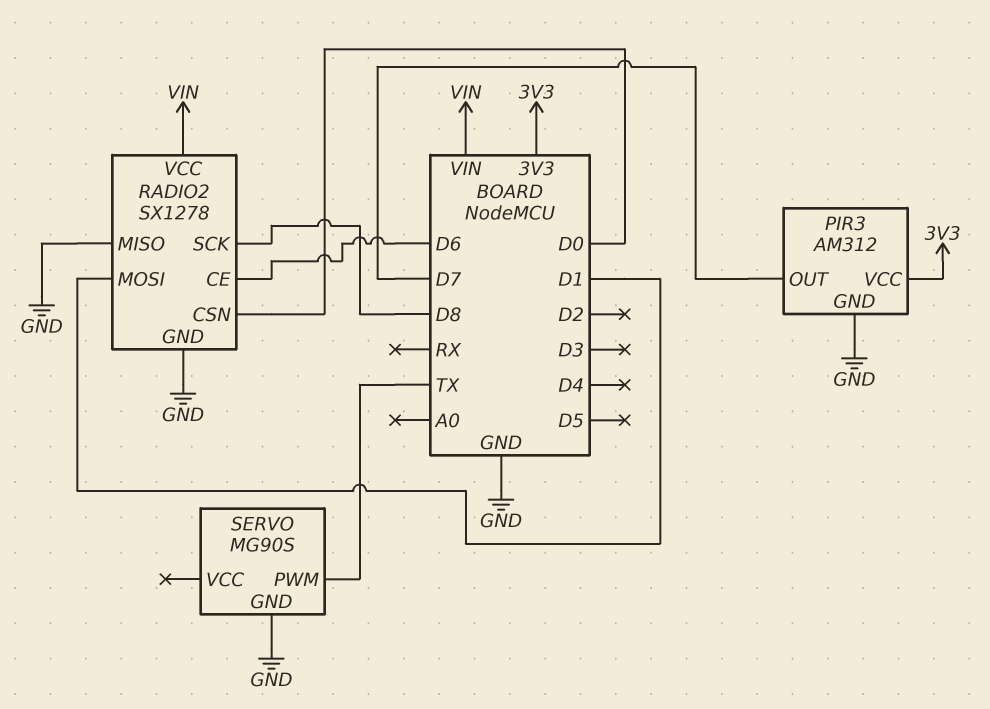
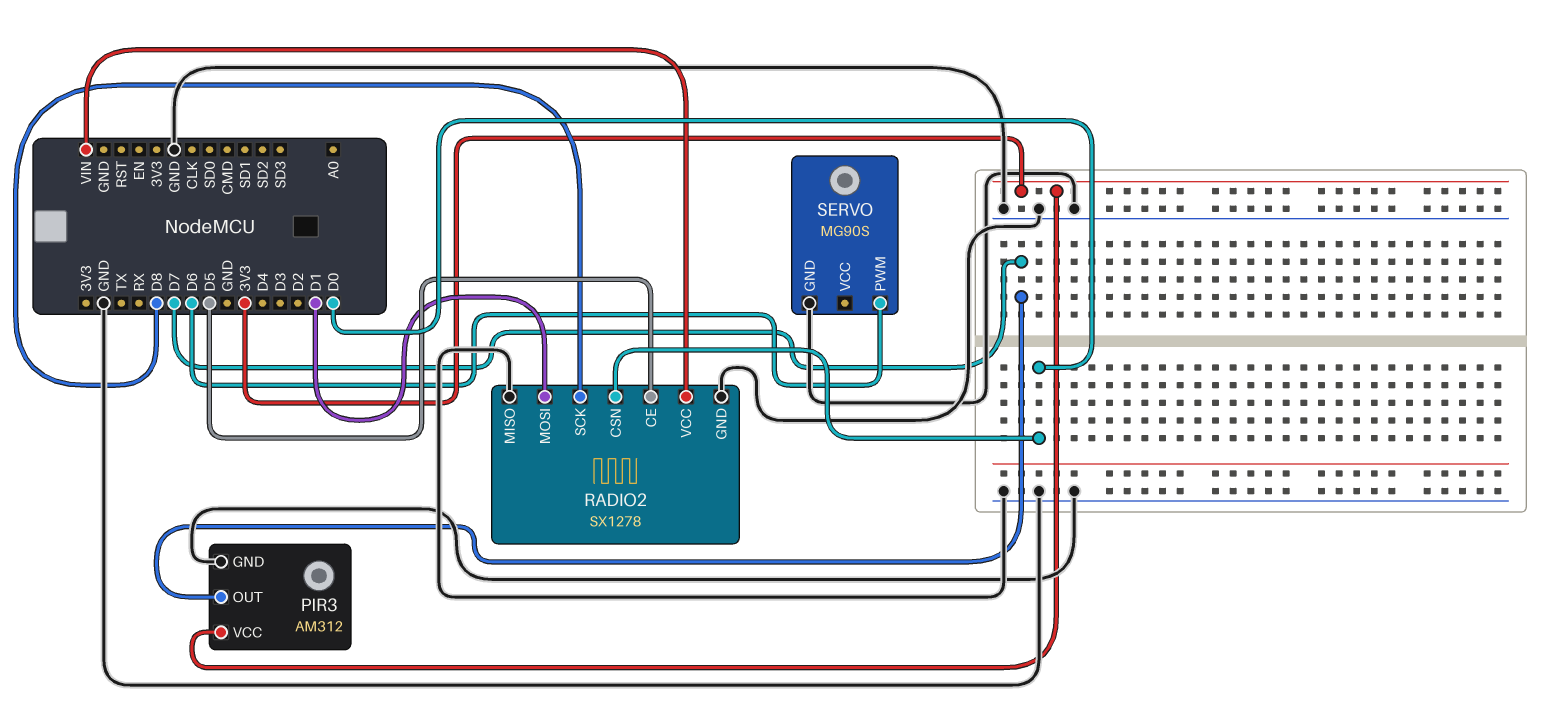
RADIO2 pin CE: D6 -> D5
SERVO pin PWM: TX -> D6

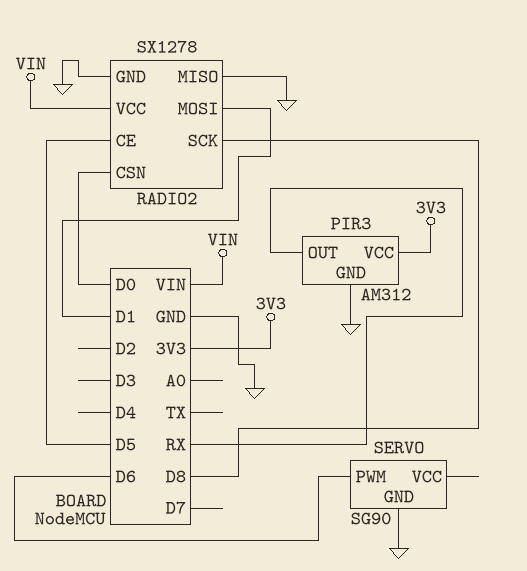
PIR3 pin OUT: D7 -> RX
SERVO: MG90S -> SG90

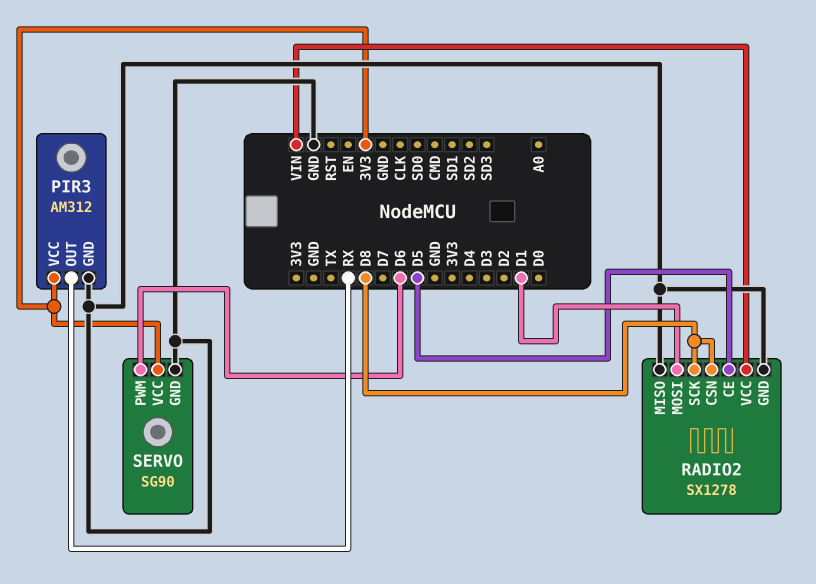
RADIO2 pin CSN: D0 -> D8
SERVO pin VCC: none -> 3V3

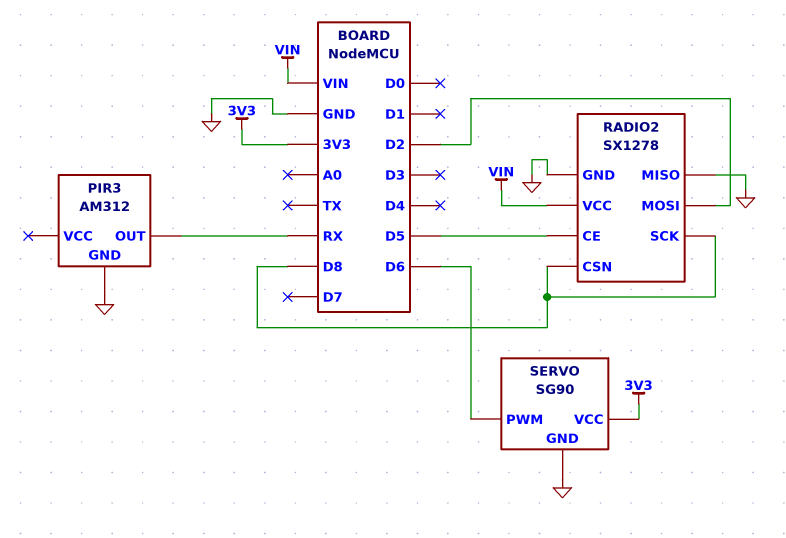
PIR3 pin VCC: 3V3 -> none
RADIO2 pin MOSI: D1 -> D2

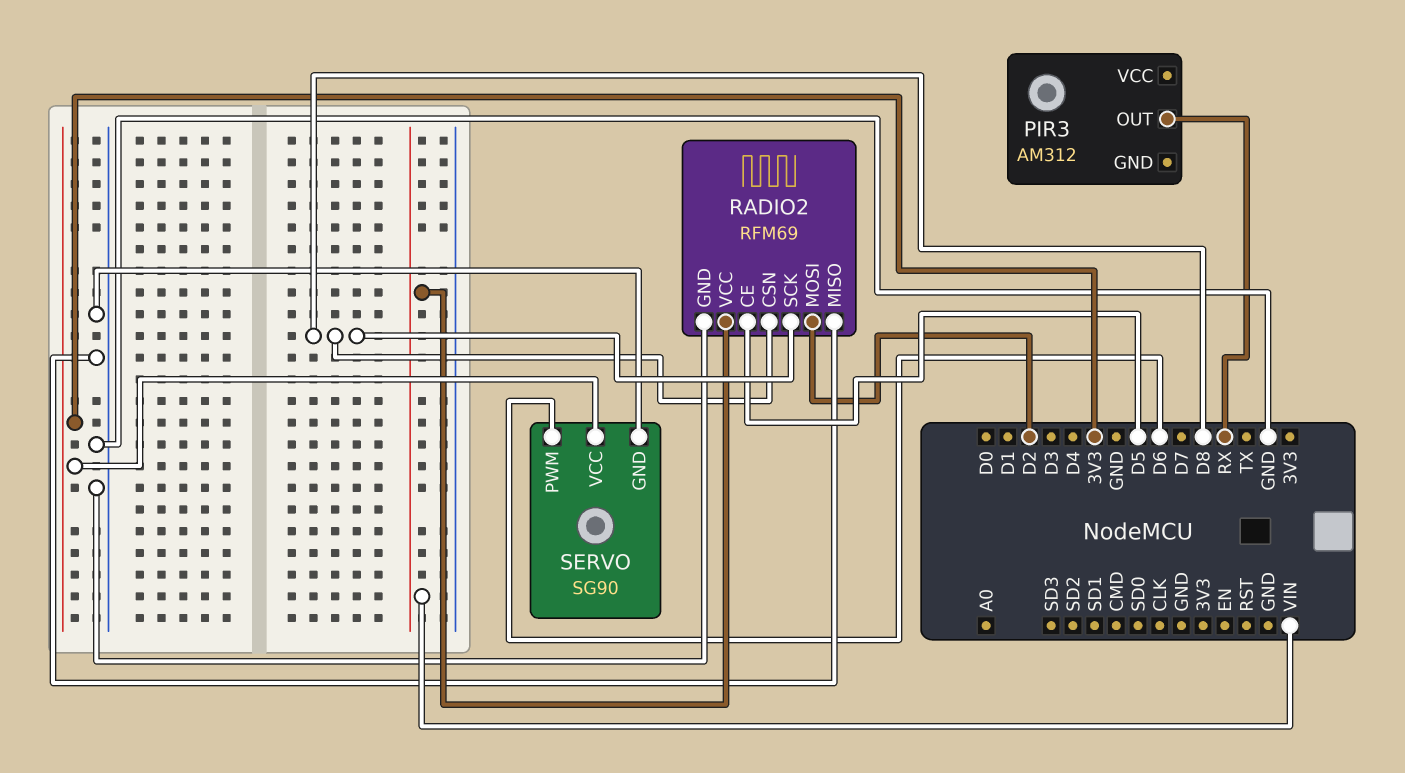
PIR3 pin GND: GND -> none
RADIO2: SX1278 -> RFM69

